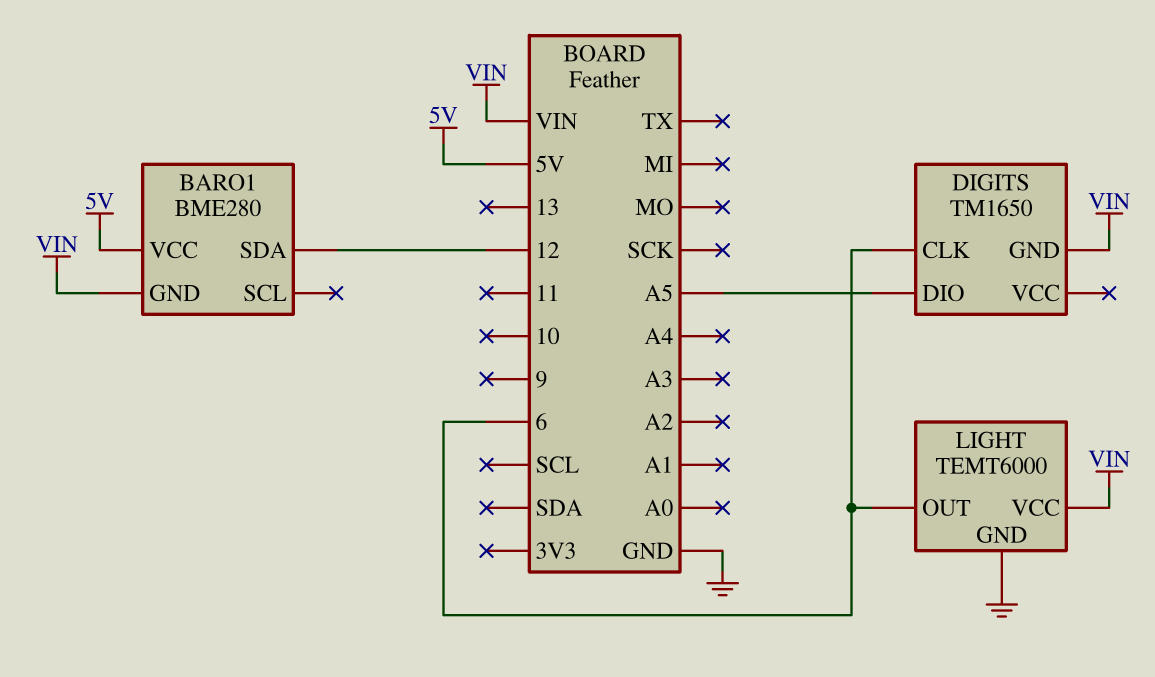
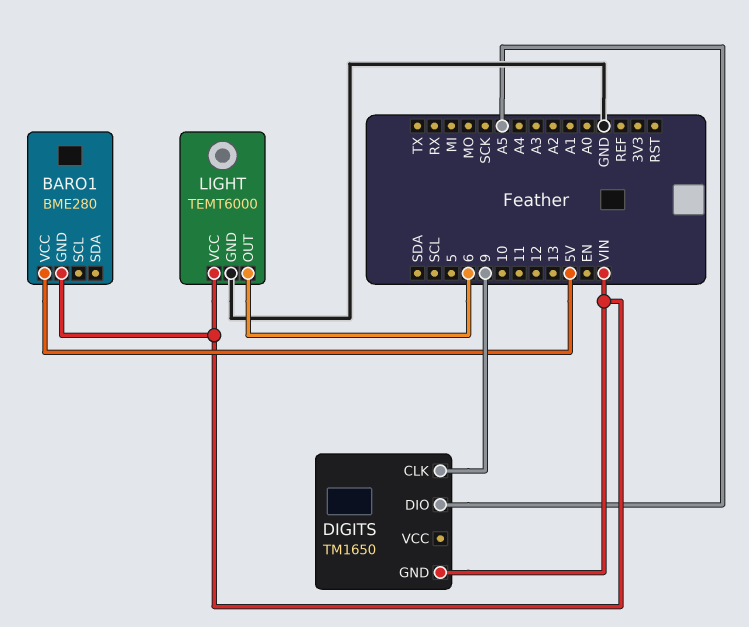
BARO1 pin SDA: 12 -> none
DIGITS pin CLK: 6 -> 9

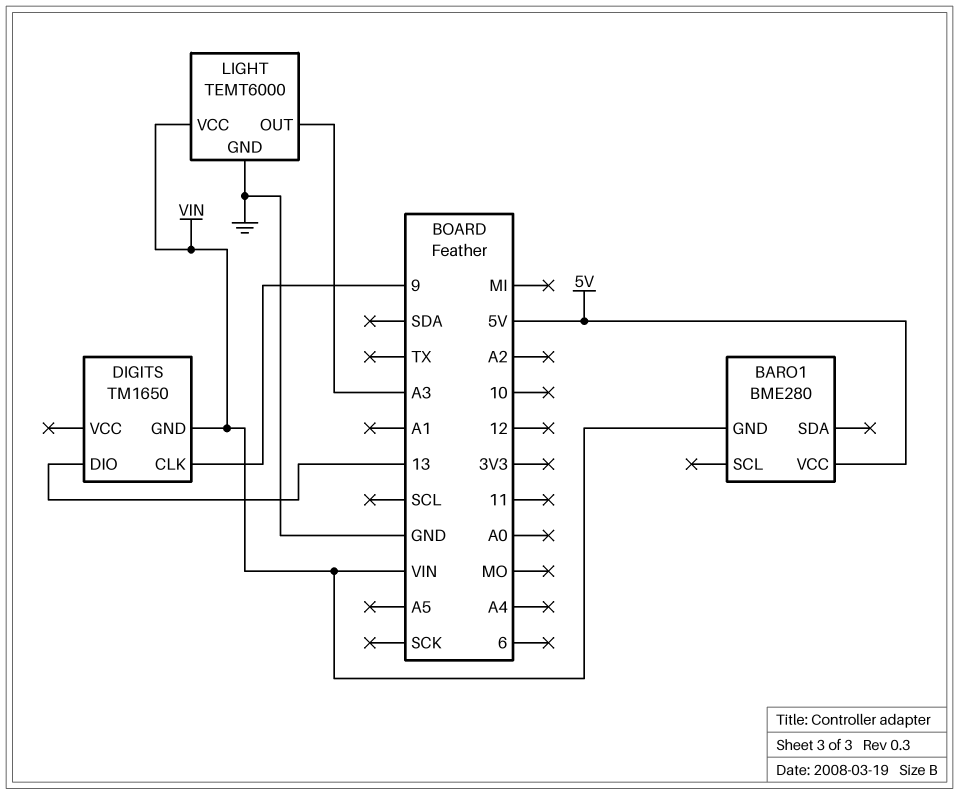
DIGITS pin DIO: A5 -> 13
LIGHT pin OUT: 6 -> A3

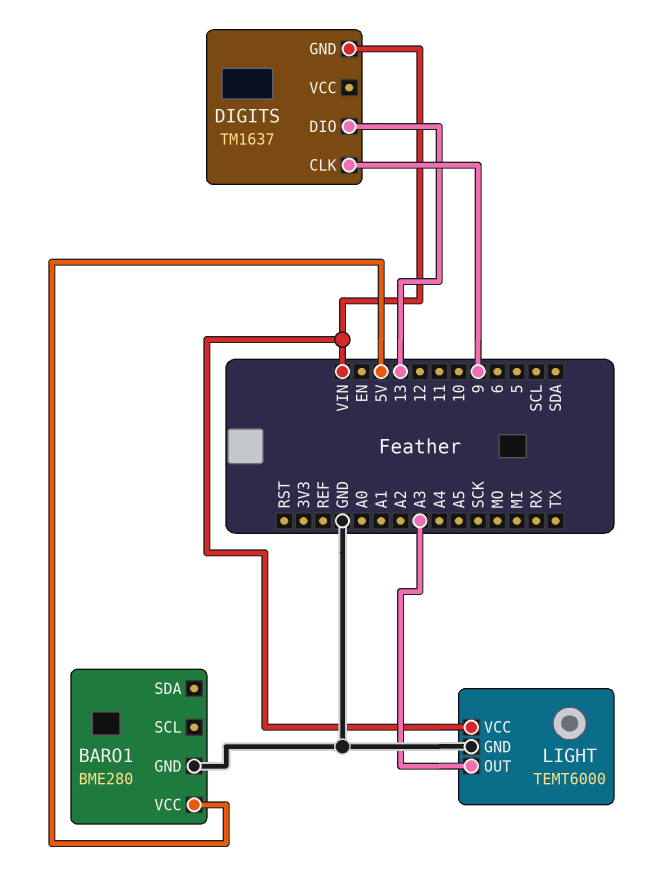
BARO1 pin GND: VIN -> GND
DIGITS: TM1650 -> TM1637

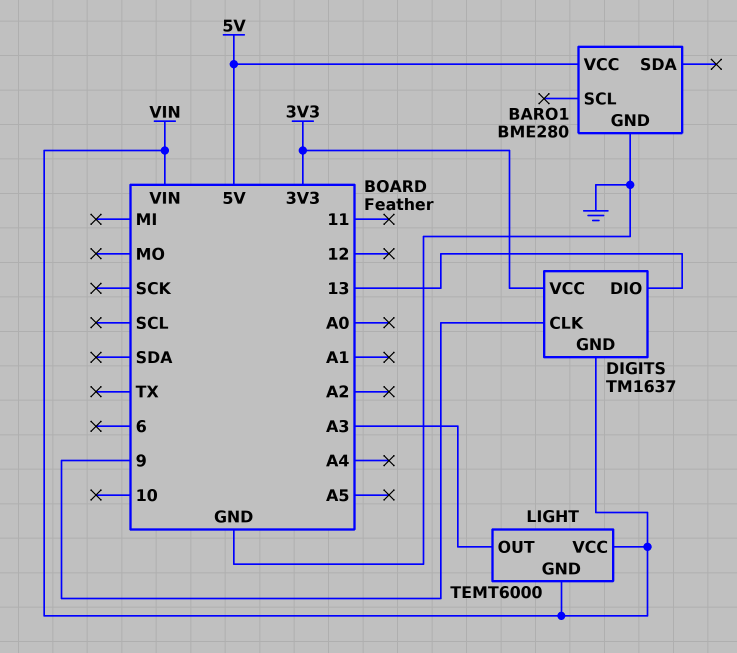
DIGITS pin VCC: none -> 3V3
LIGHT pin GND: GND -> VIN

